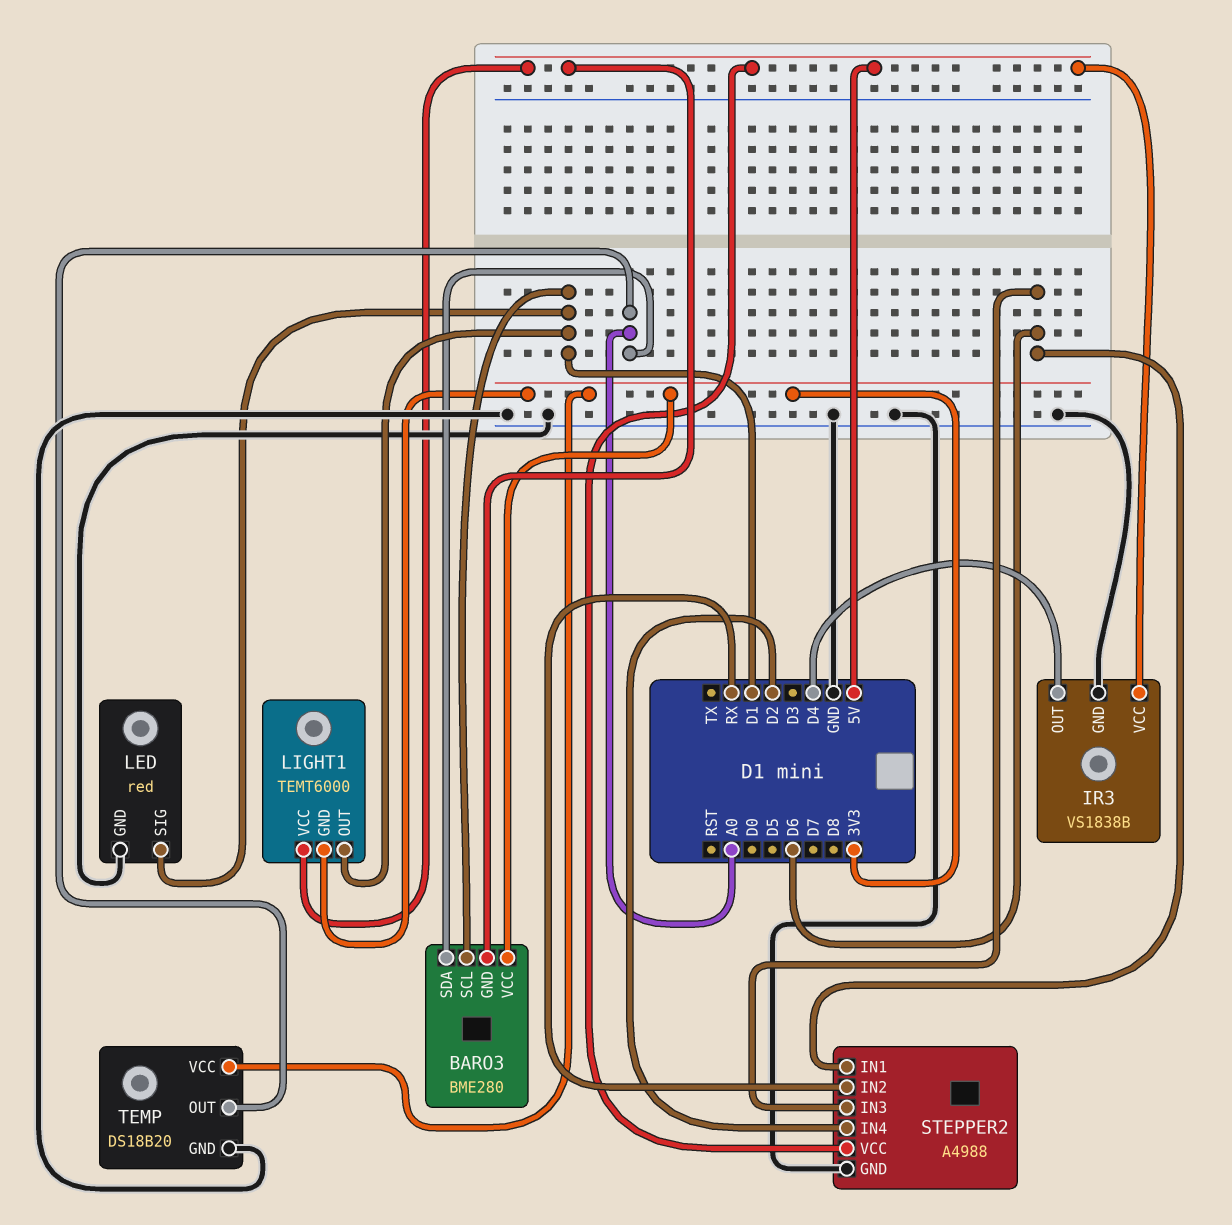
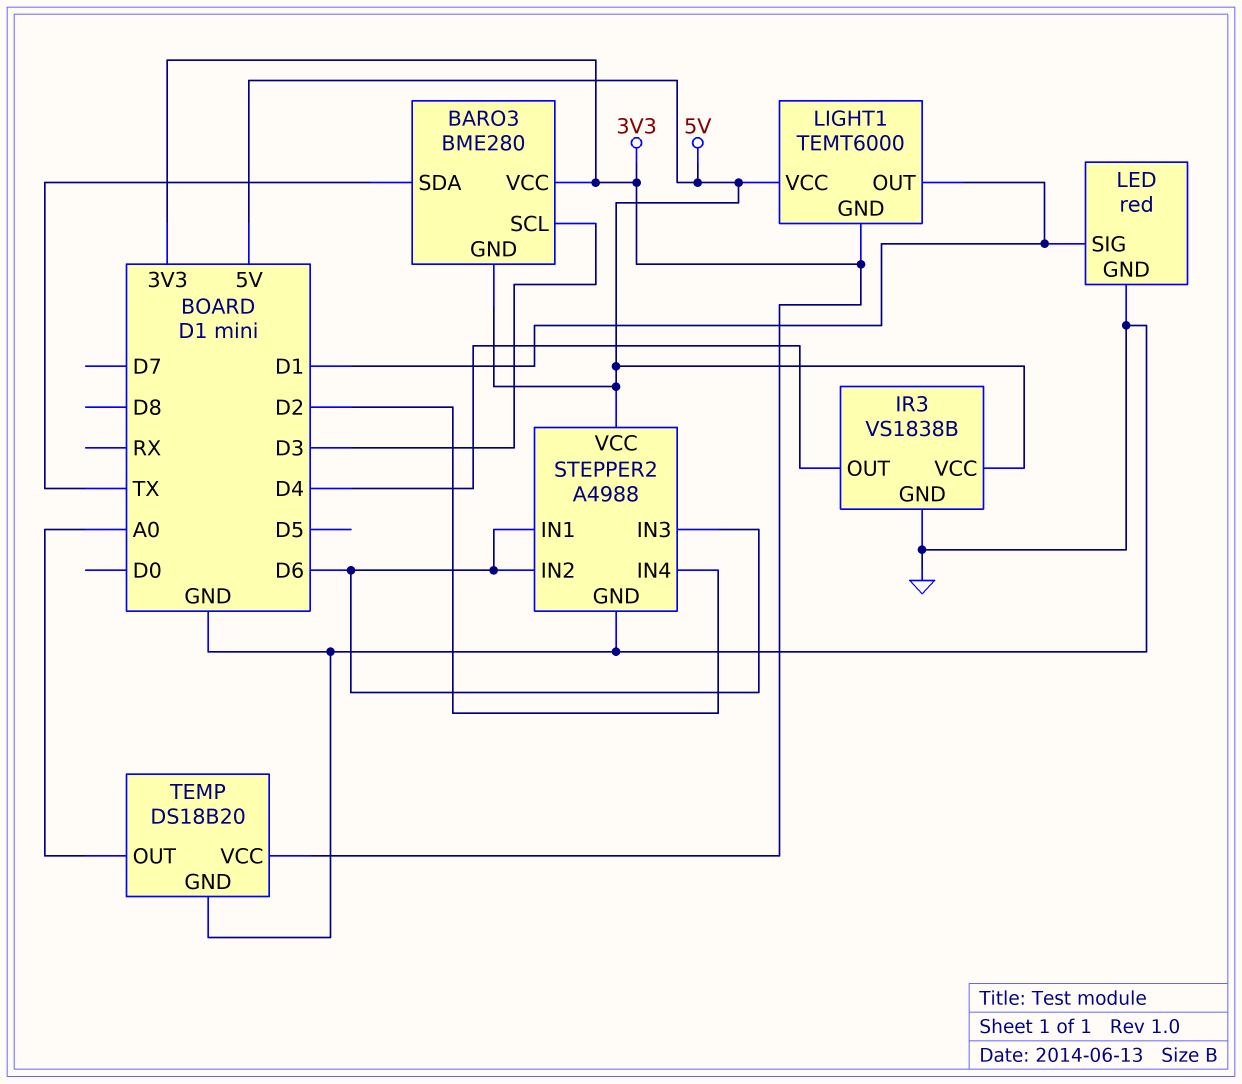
BARO3 pin SCL: D1 -> D3
BARO3 pin SDA: A0 -> TX
STEPPER2 pin IN2: RX -> D6

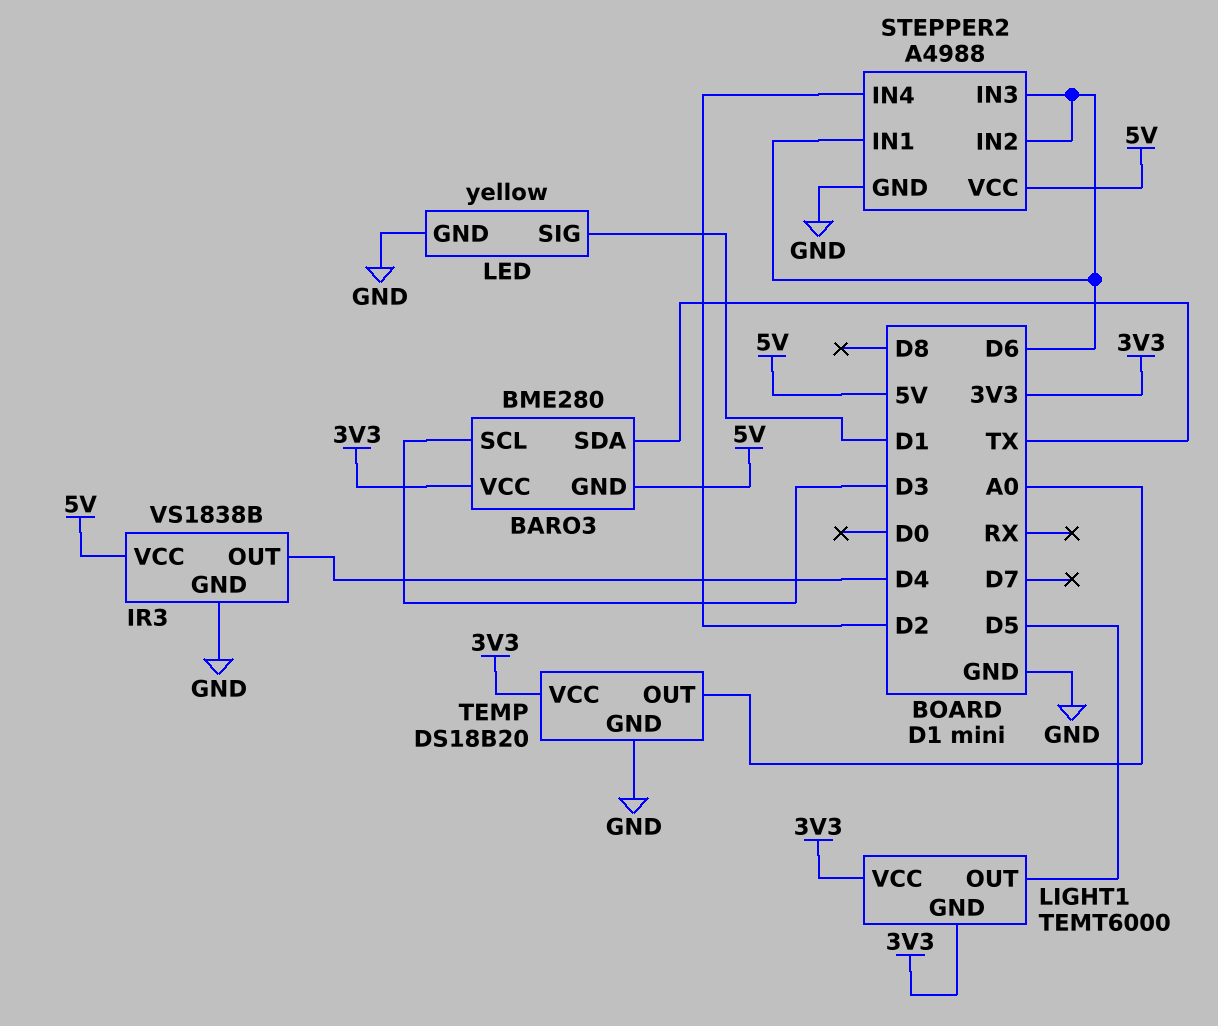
LED: red -> yellow
LIGHT1 pin OUT: D1 -> D5
LIGHT1 pin VCC: 5V -> 3V3

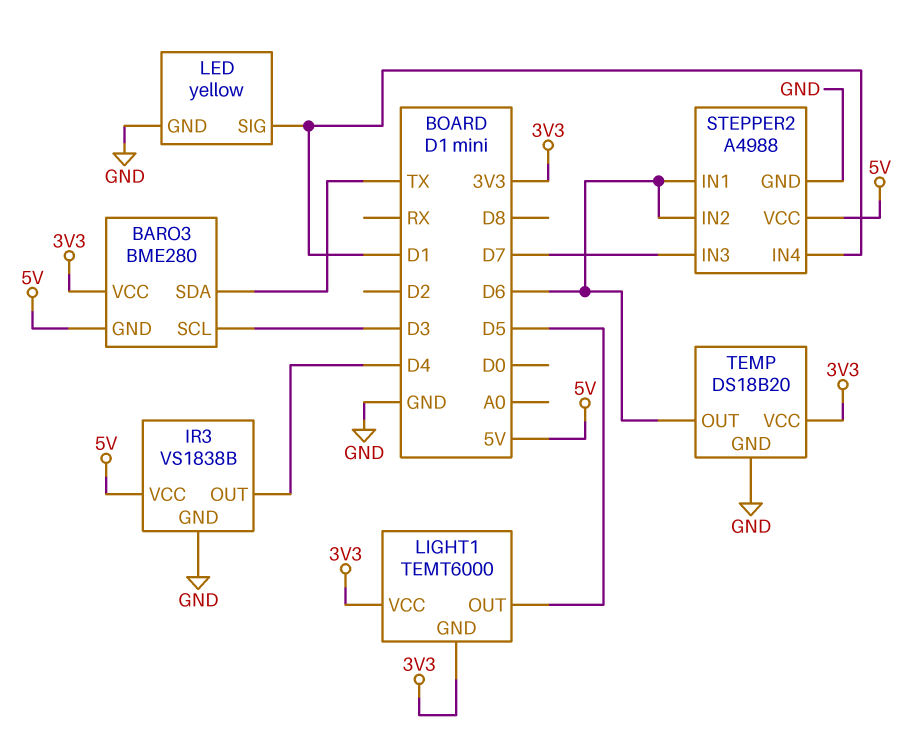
STEPPER2 pin IN3: D6 -> D7
STEPPER2 pin IN4: D2 -> D1
TEMP pin OUT: A0 -> D6

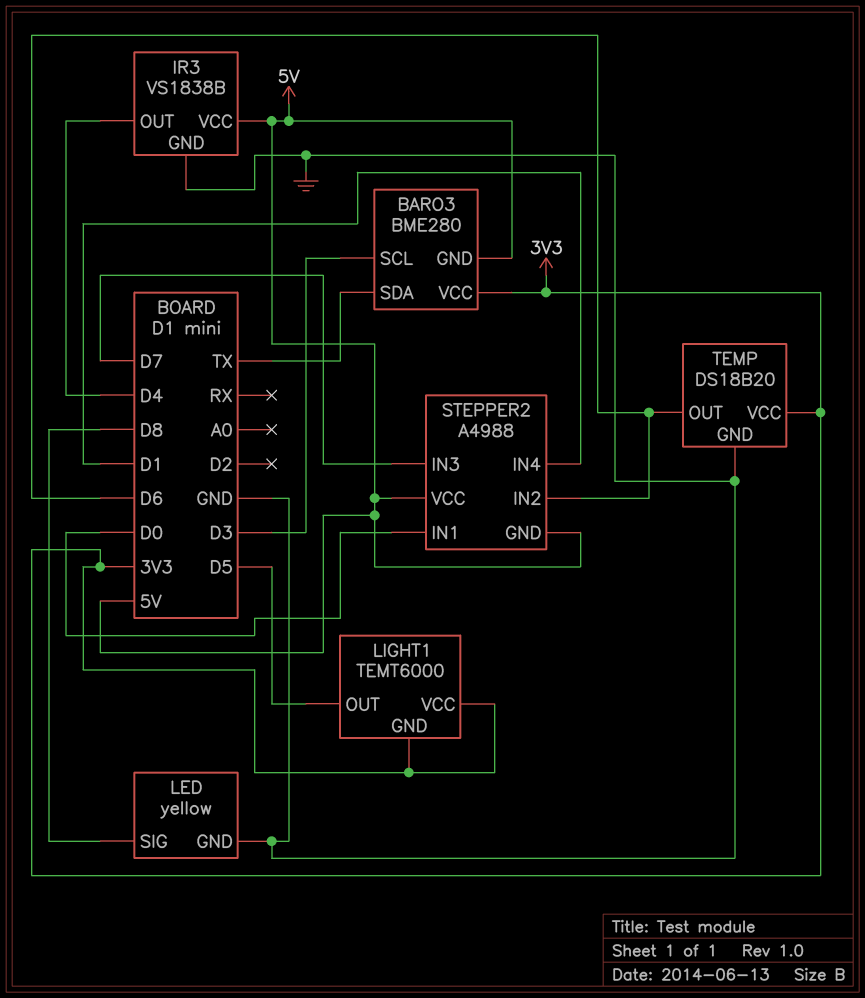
LED pin SIG: D1 -> D8
STEPPER2 pin GND: GND -> 5V
STEPPER2 pin IN1: D6 -> D0

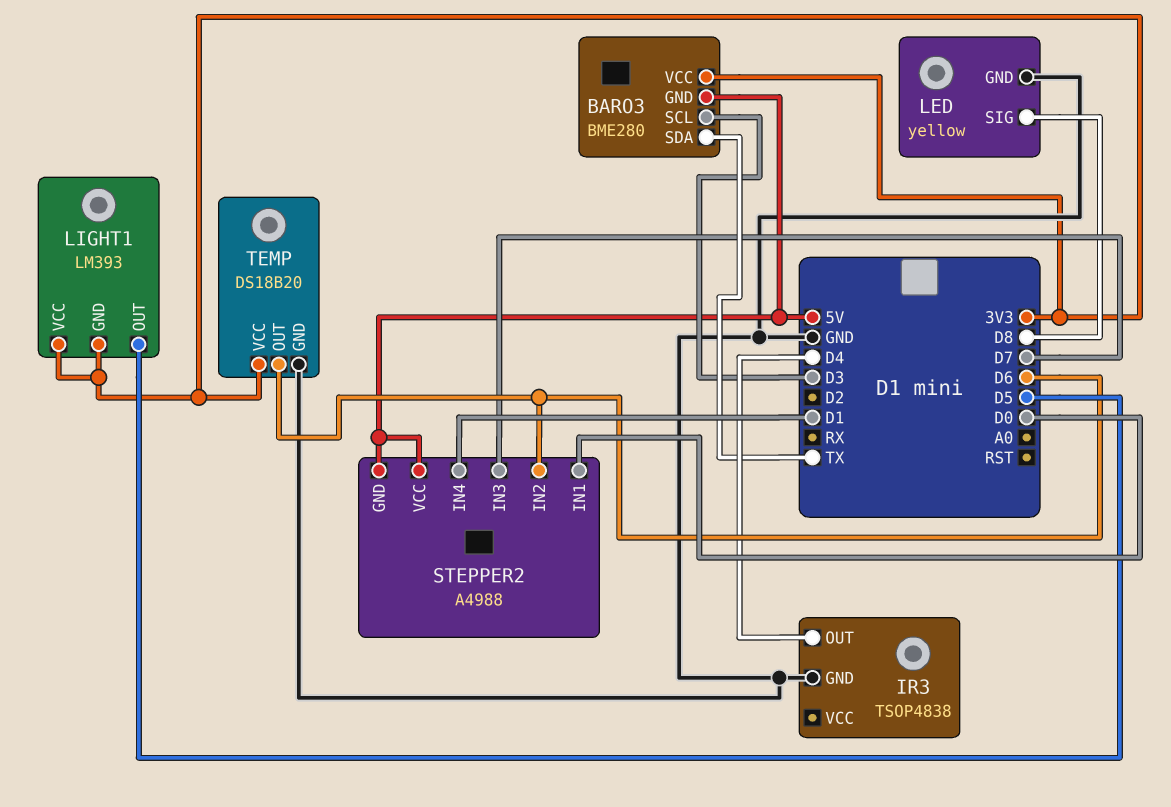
IR3: VS1838B -> TSOP4838
IR3 pin VCC: 5V -> none
LIGHT1: TEMT6000 -> LM393

